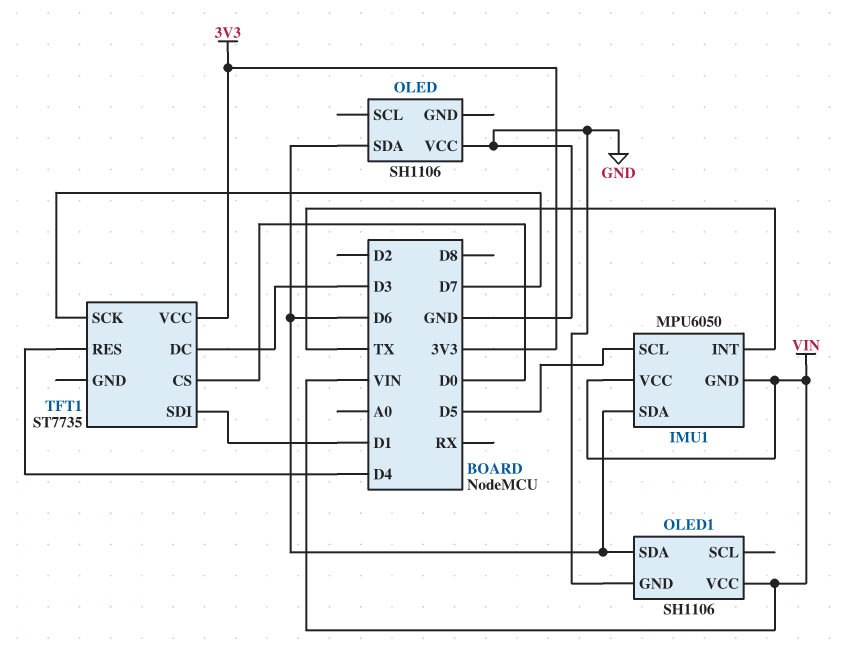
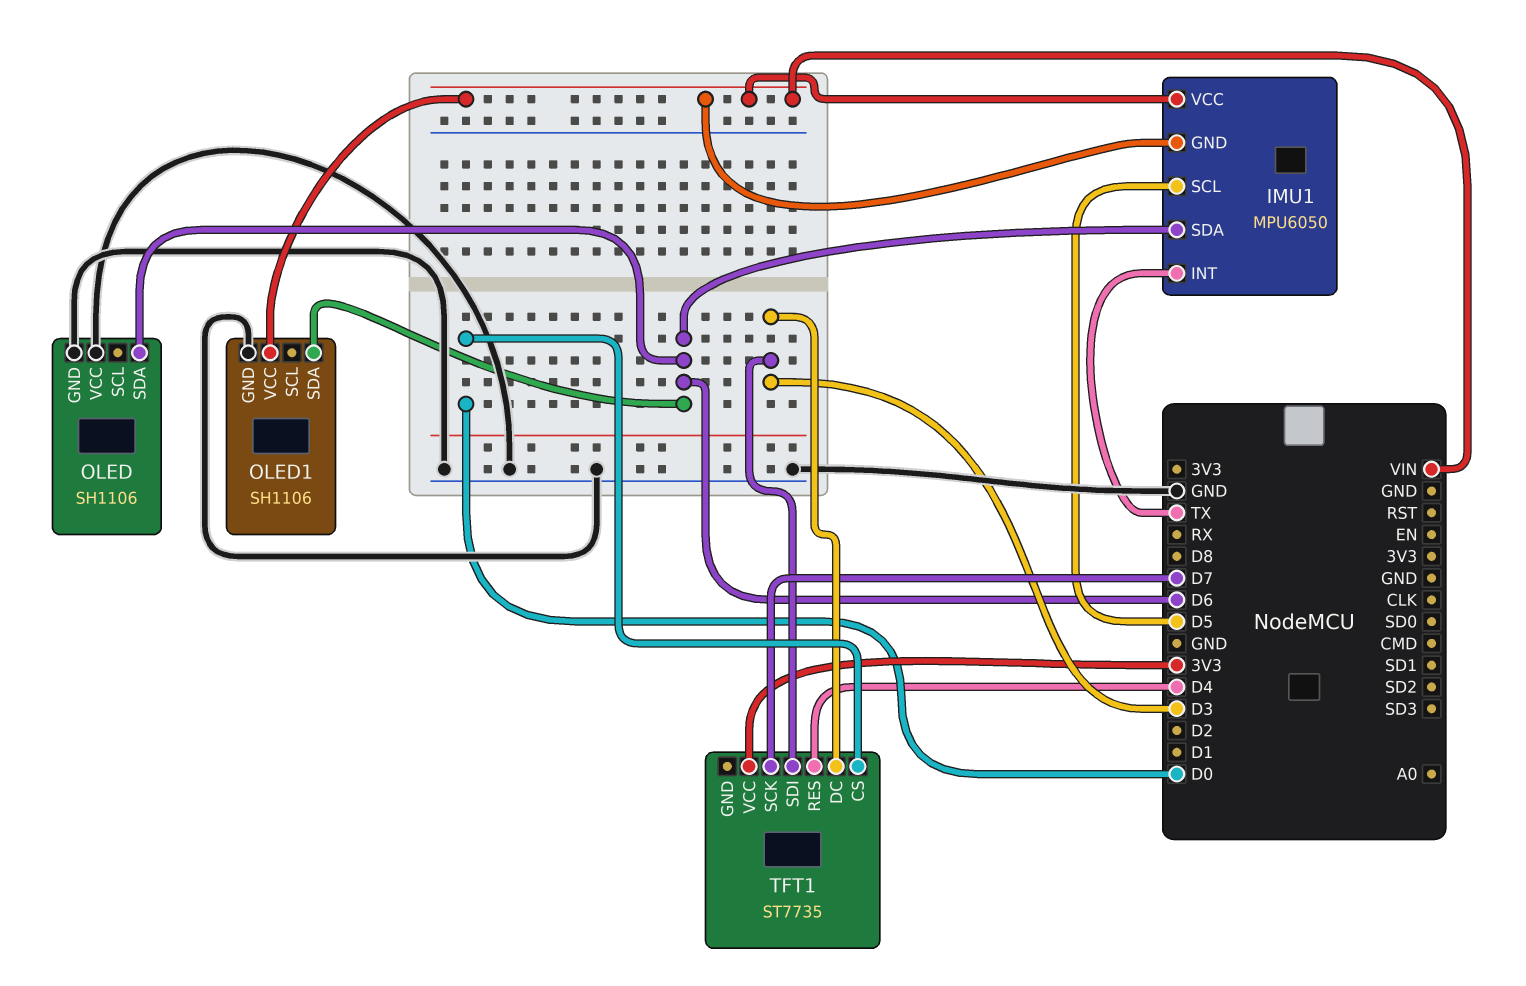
OLED pin GND: none -> GND
TFT1 pin SDI: D1 -> D3

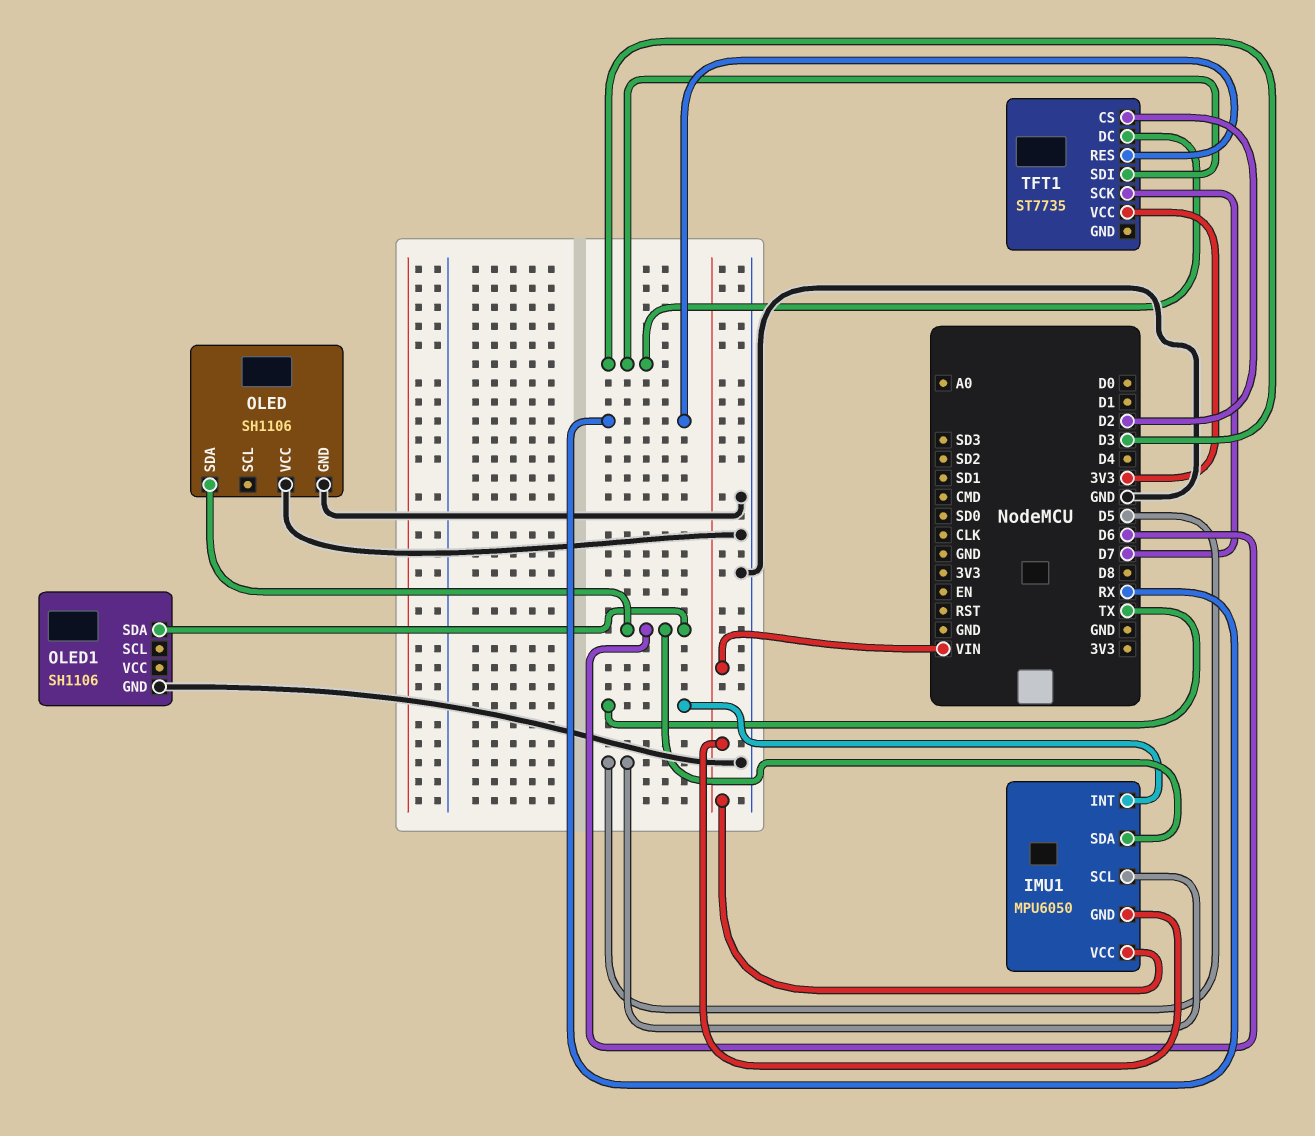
OLED1 pin VCC: VIN -> none
TFT1 pin CS: D0 -> D2
TFT1 pin RES: D4 -> RX

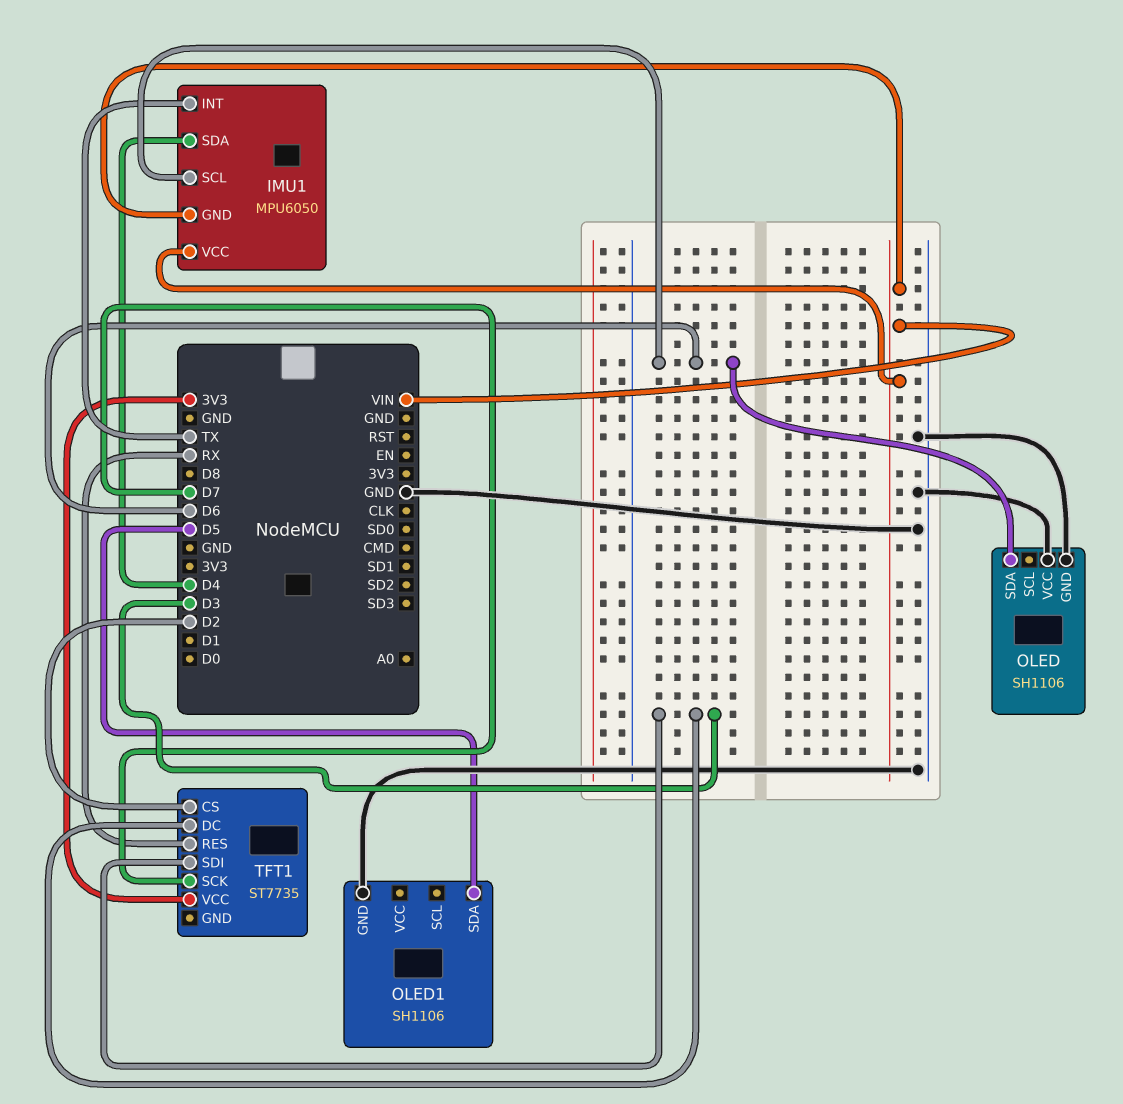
IMU1 pin SCL: D5 -> D6
IMU1 pin SDA: D6 -> D4
OLED1 pin SDA: D6 -> D5

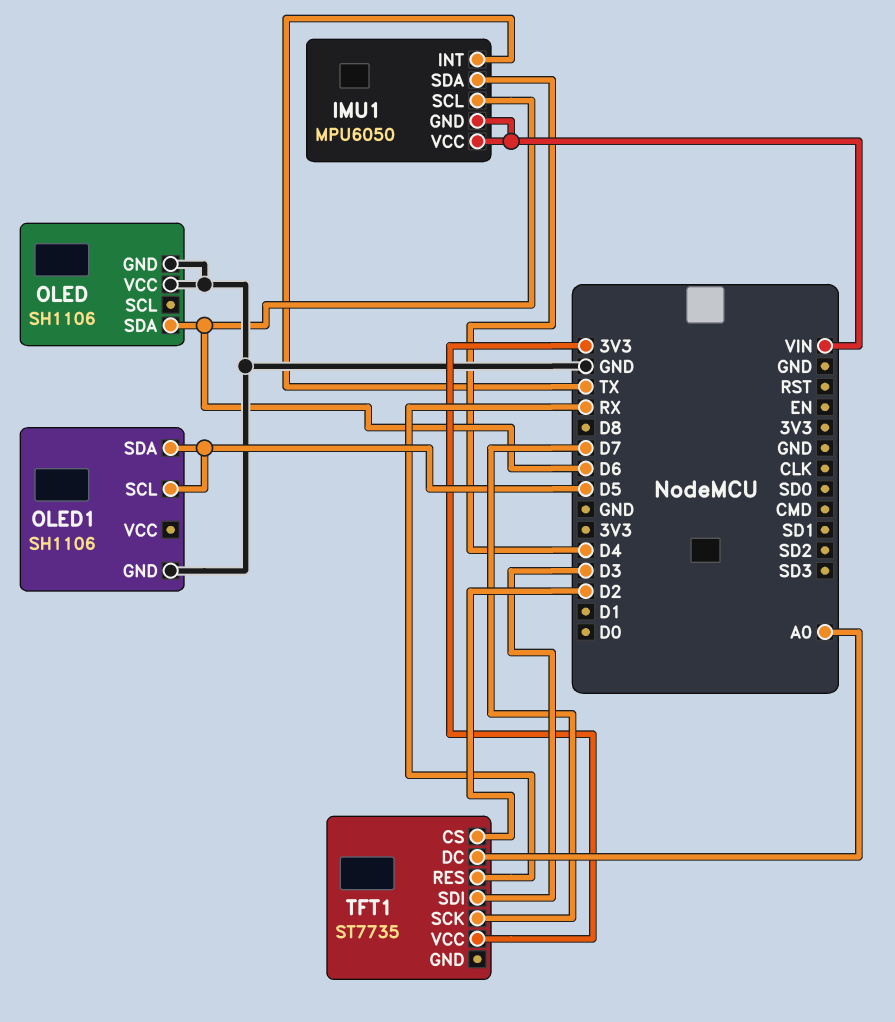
OLED1 pin SCL: none -> D5
TFT1 pin DC: D3 -> A0

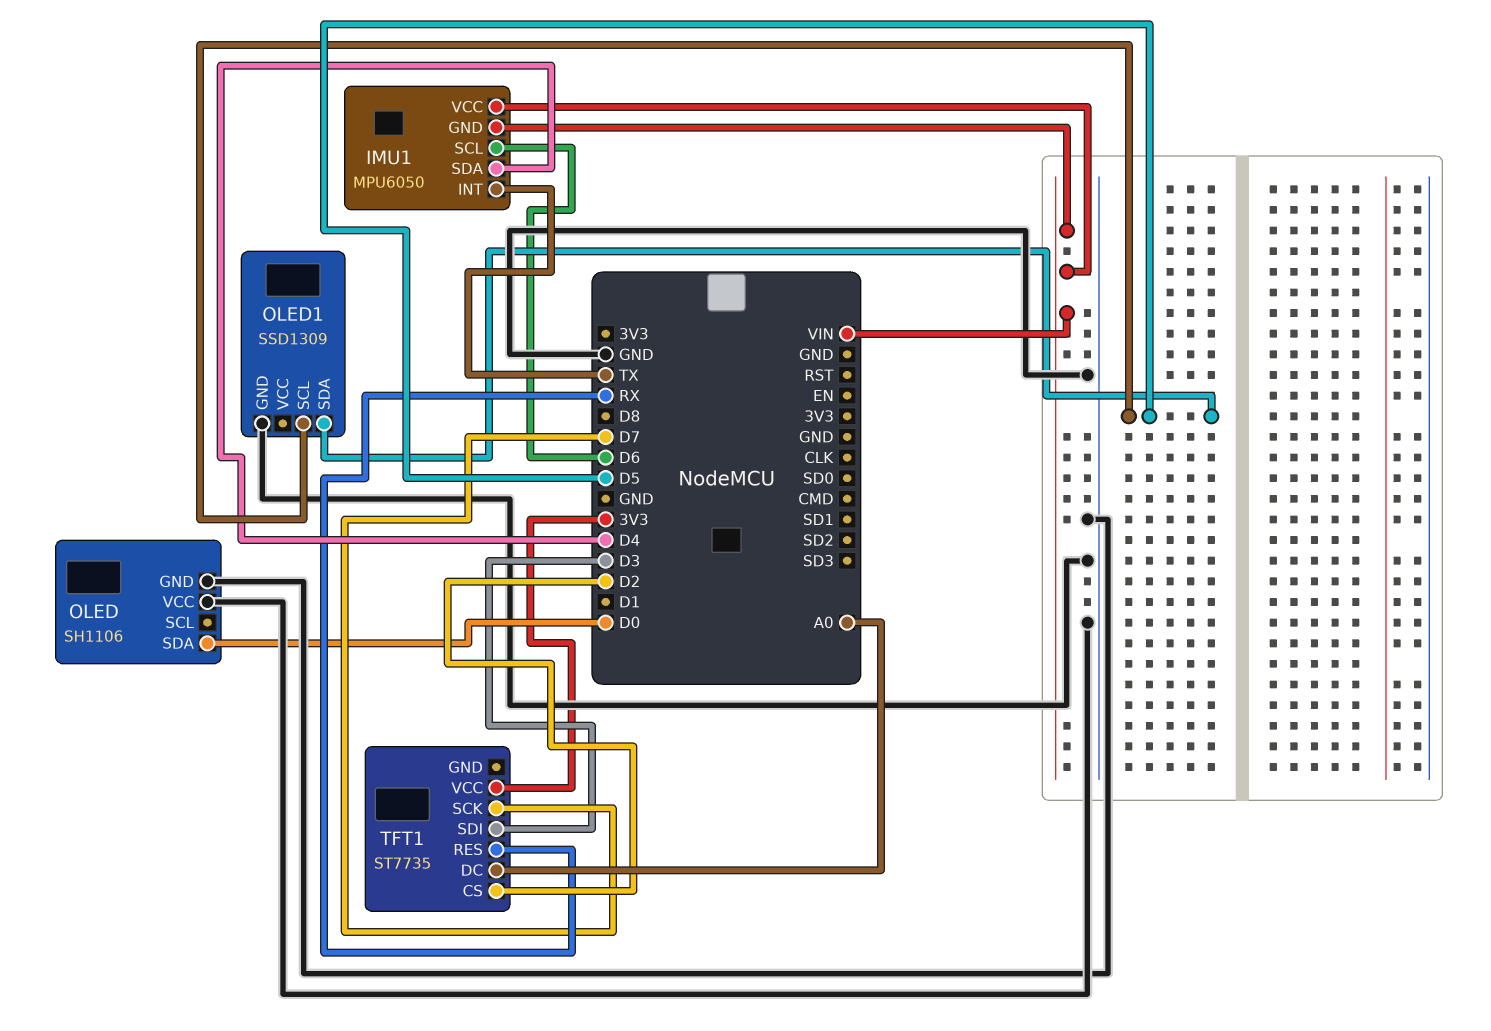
OLED pin SDA: D6 -> D0
OLED1: SH1106 -> SSD1309

